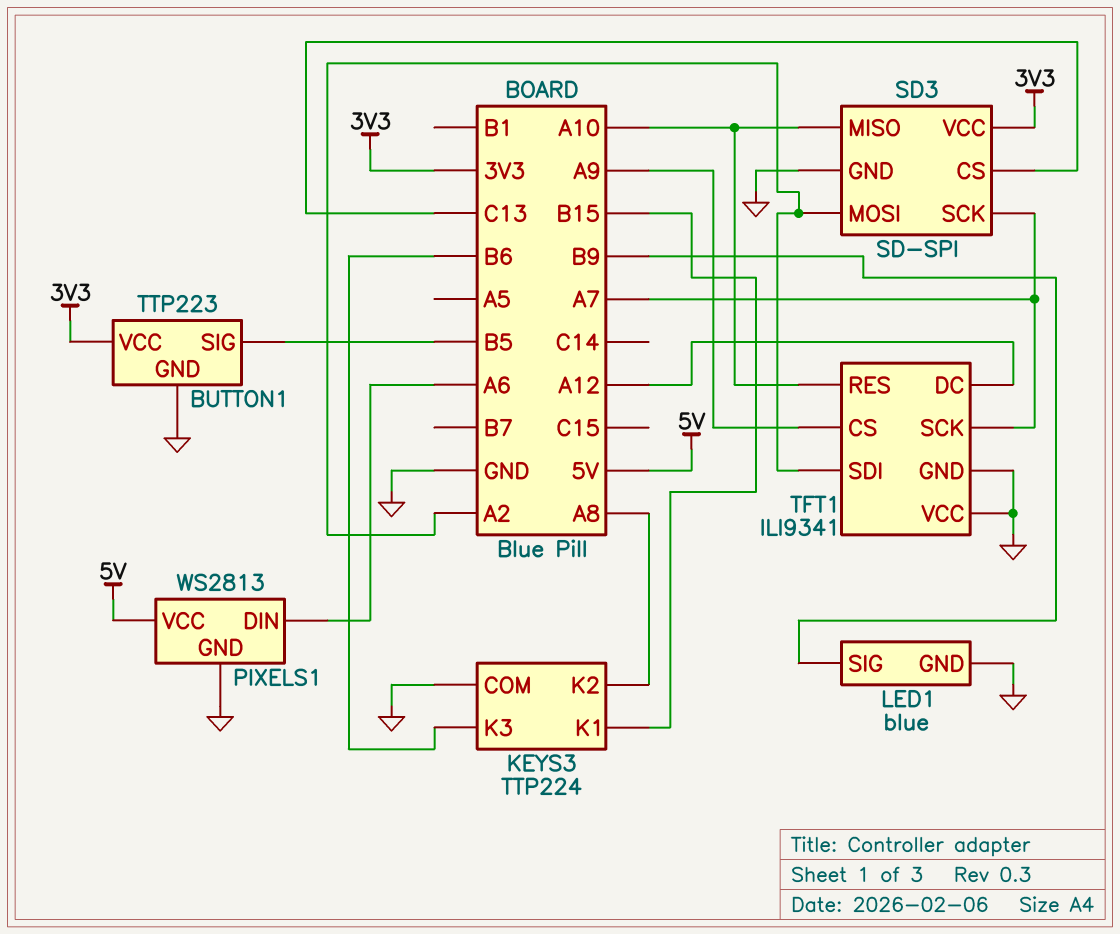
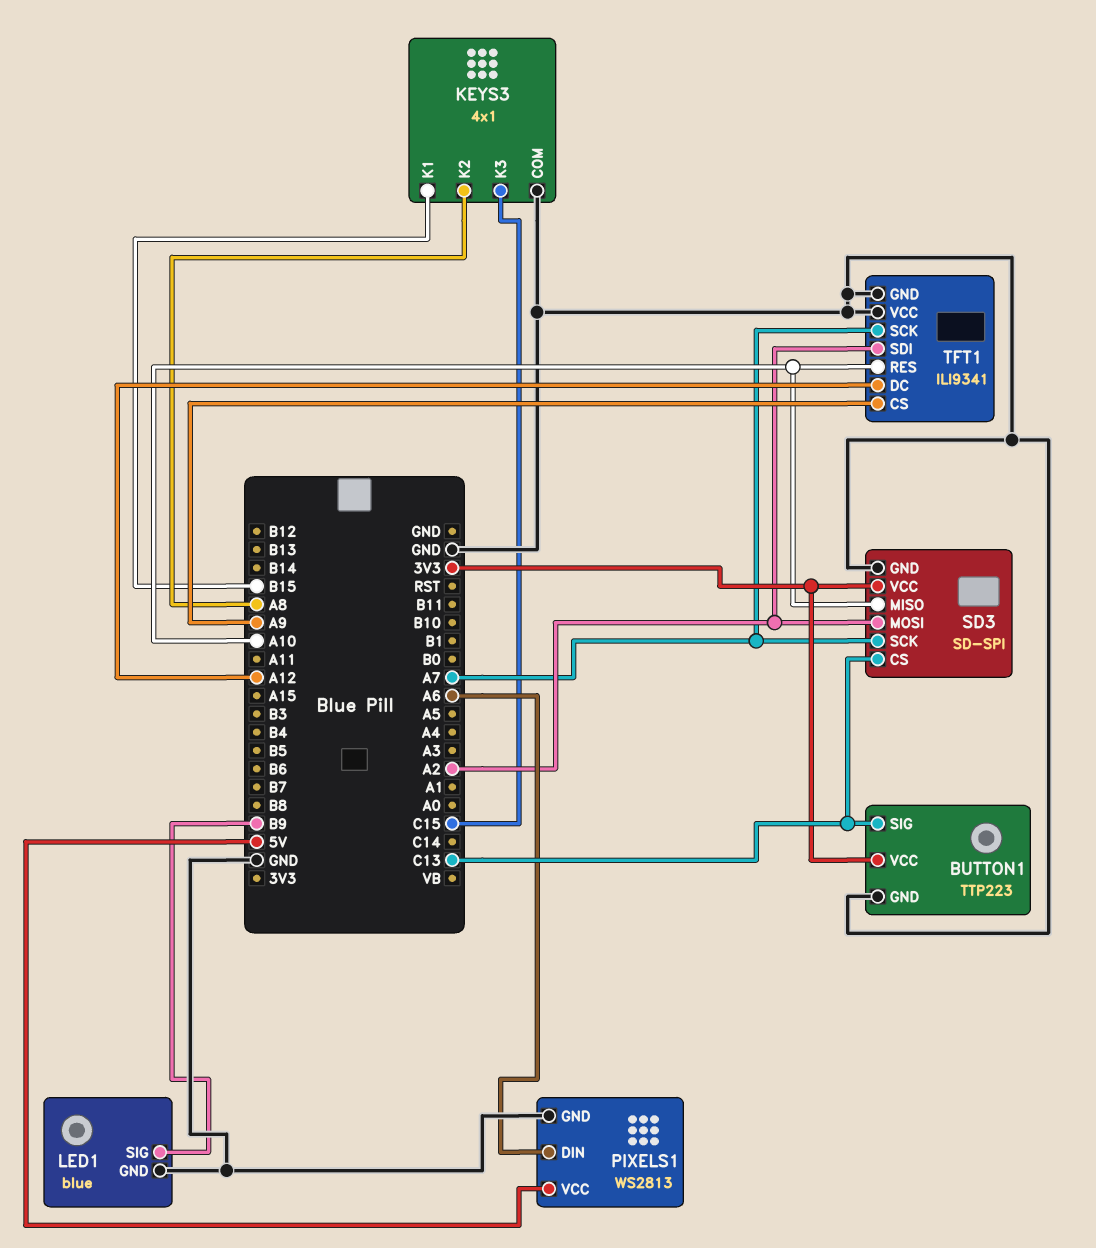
BUTTON1 pin SIG: B5 -> C13
KEYS3: TTP224 -> 4x1
KEYS3 pin K3: B6 -> C15

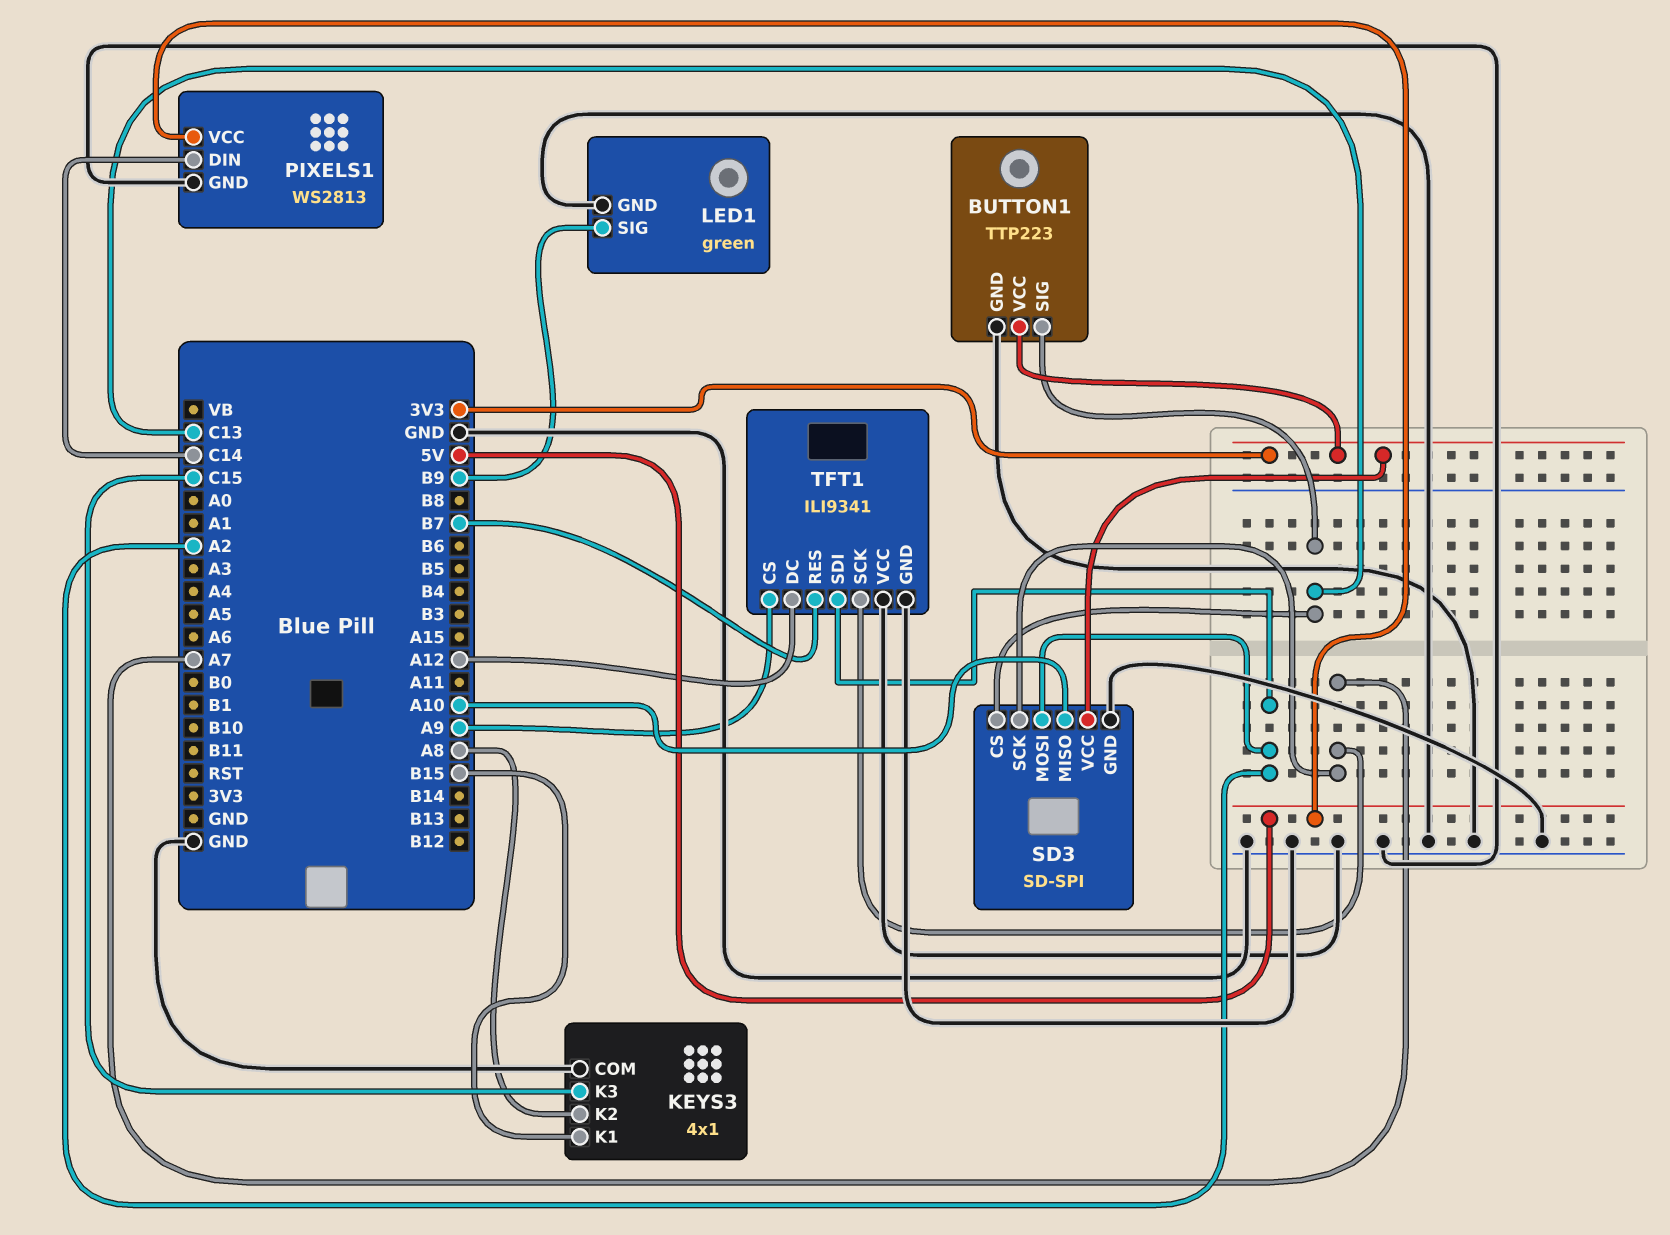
LED1: blue -> green
PIXELS1 pin DIN: A6 -> C14
TFT1 pin RES: A10 -> B7

